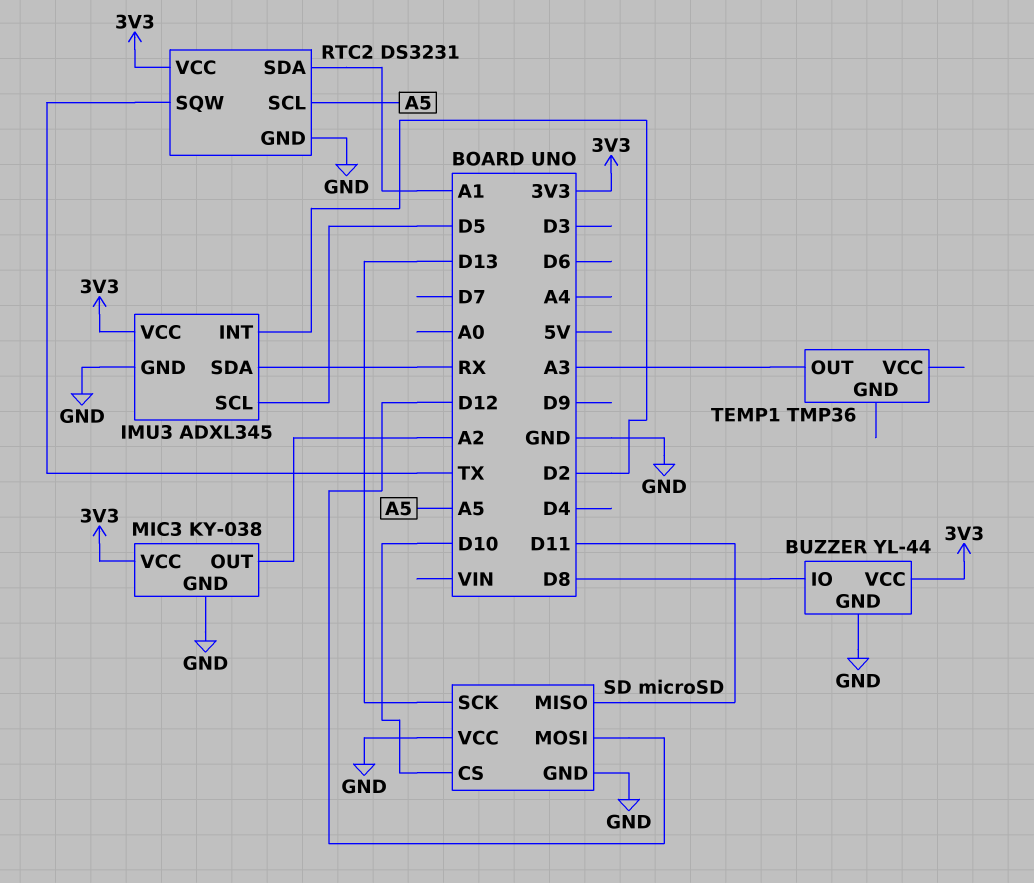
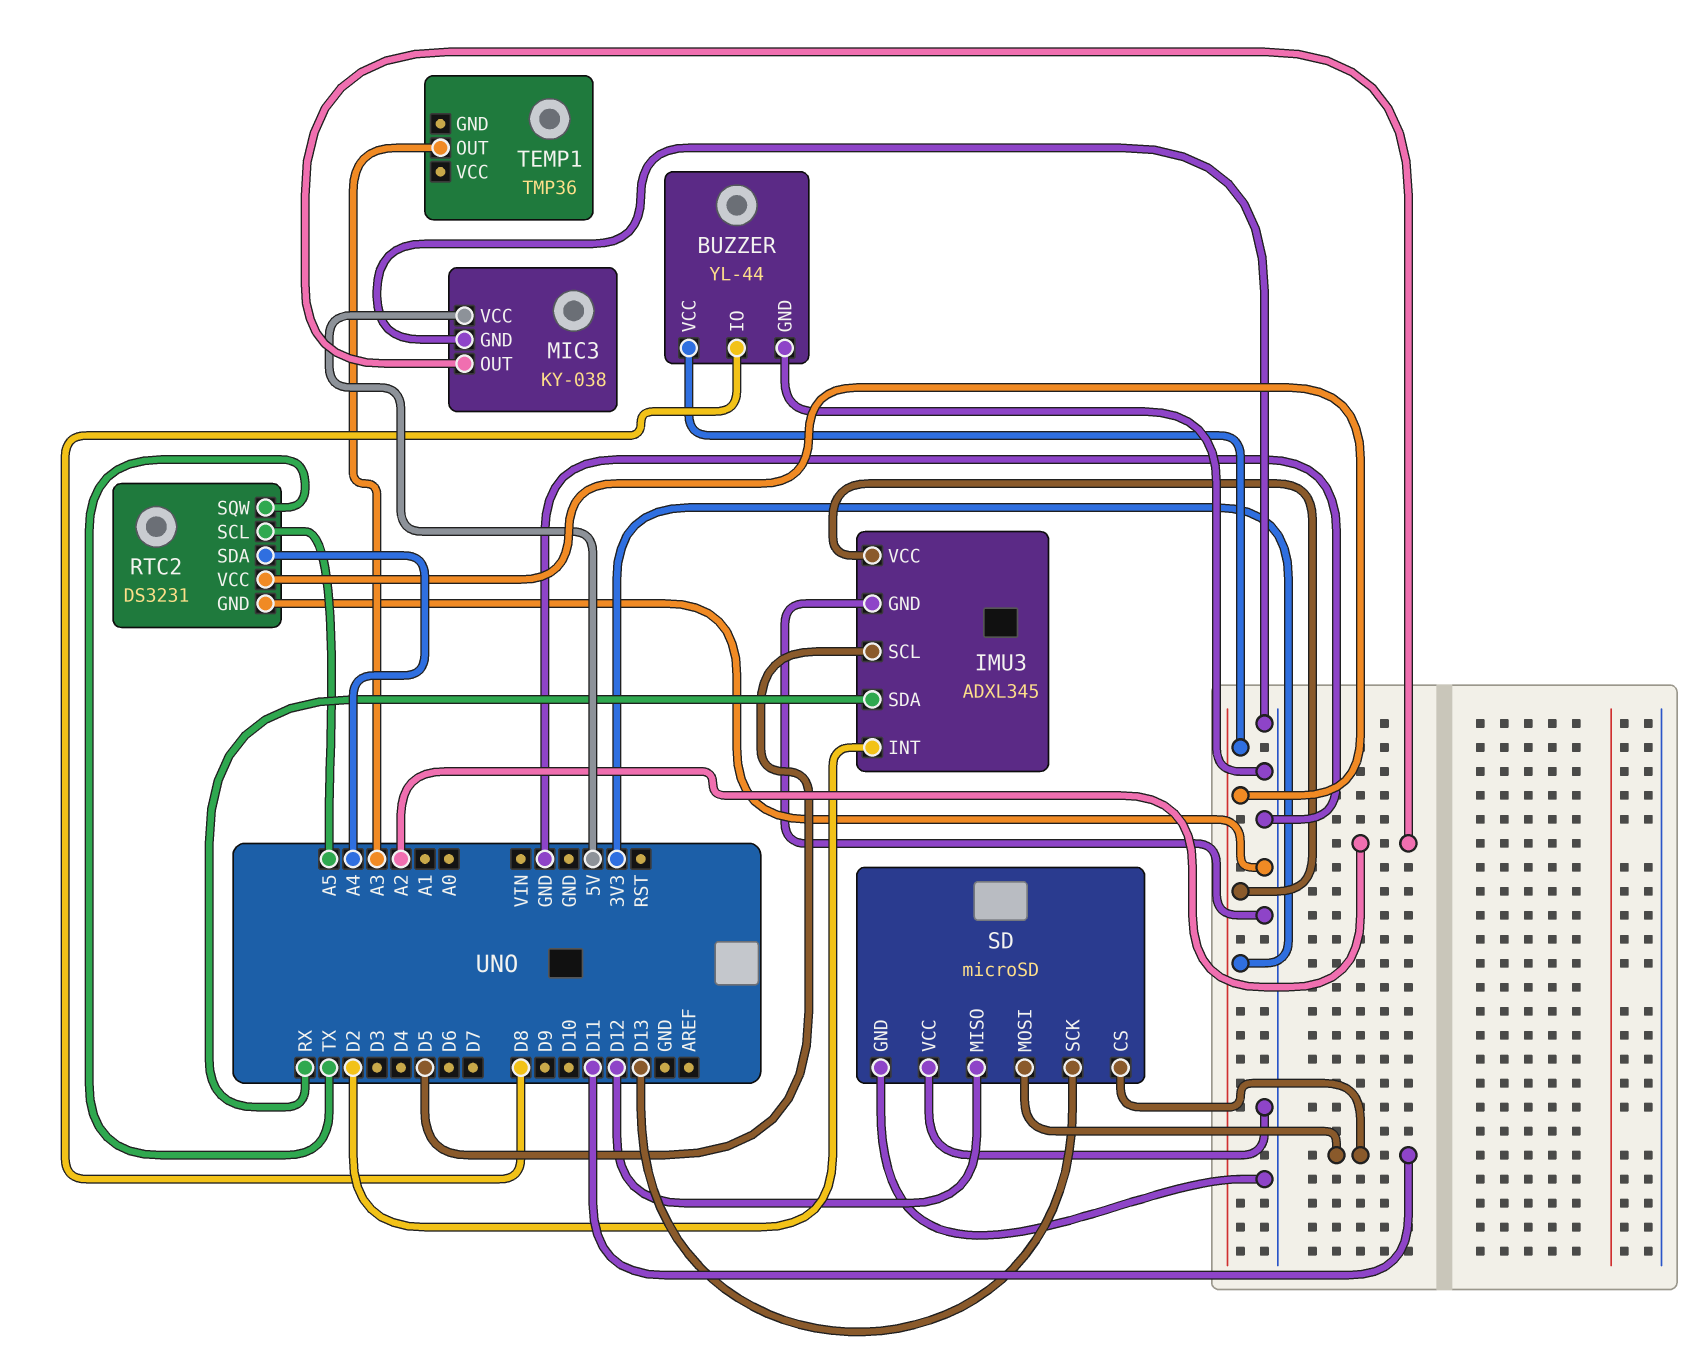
MIC3 pin VCC: 3V3 -> 5V
RTC2 pin SDA: A1 -> A4
SD pin CS: D10 -> D11
SD pin MISO: D11 -> D12
SD pin MOSI: D12 -> D11

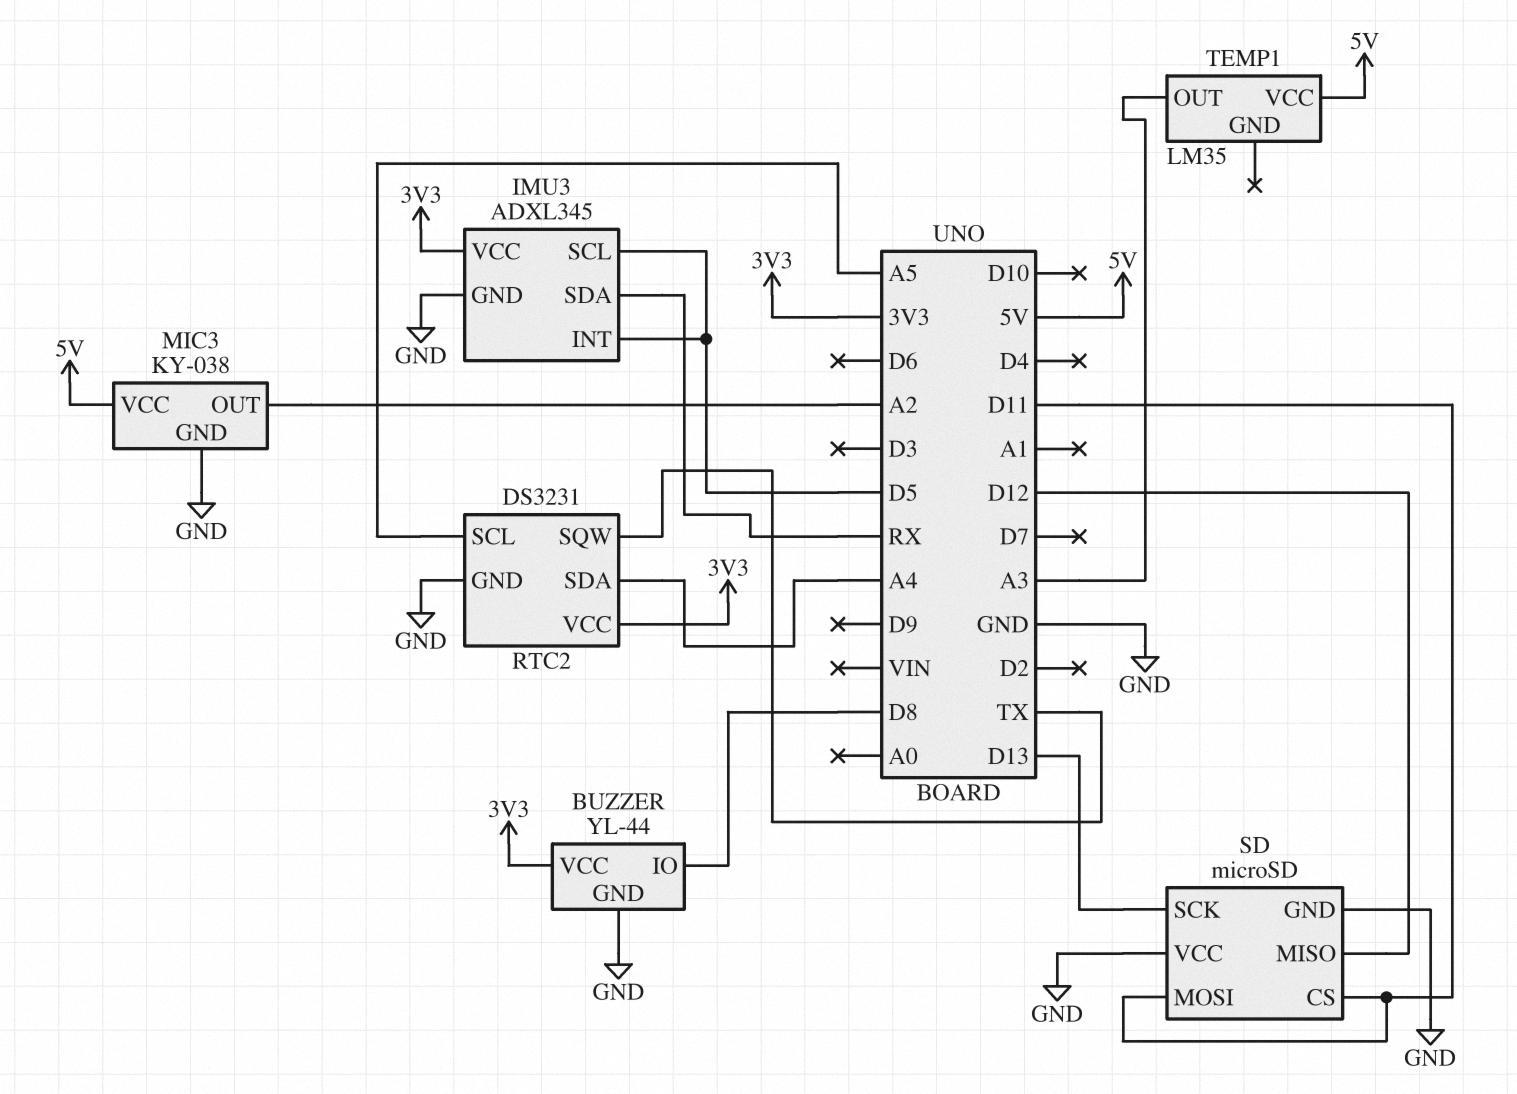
IMU3 pin INT: D2 -> D5
TEMP1: TMP36 -> LM35
TEMP1 pin VCC: none -> 5V

